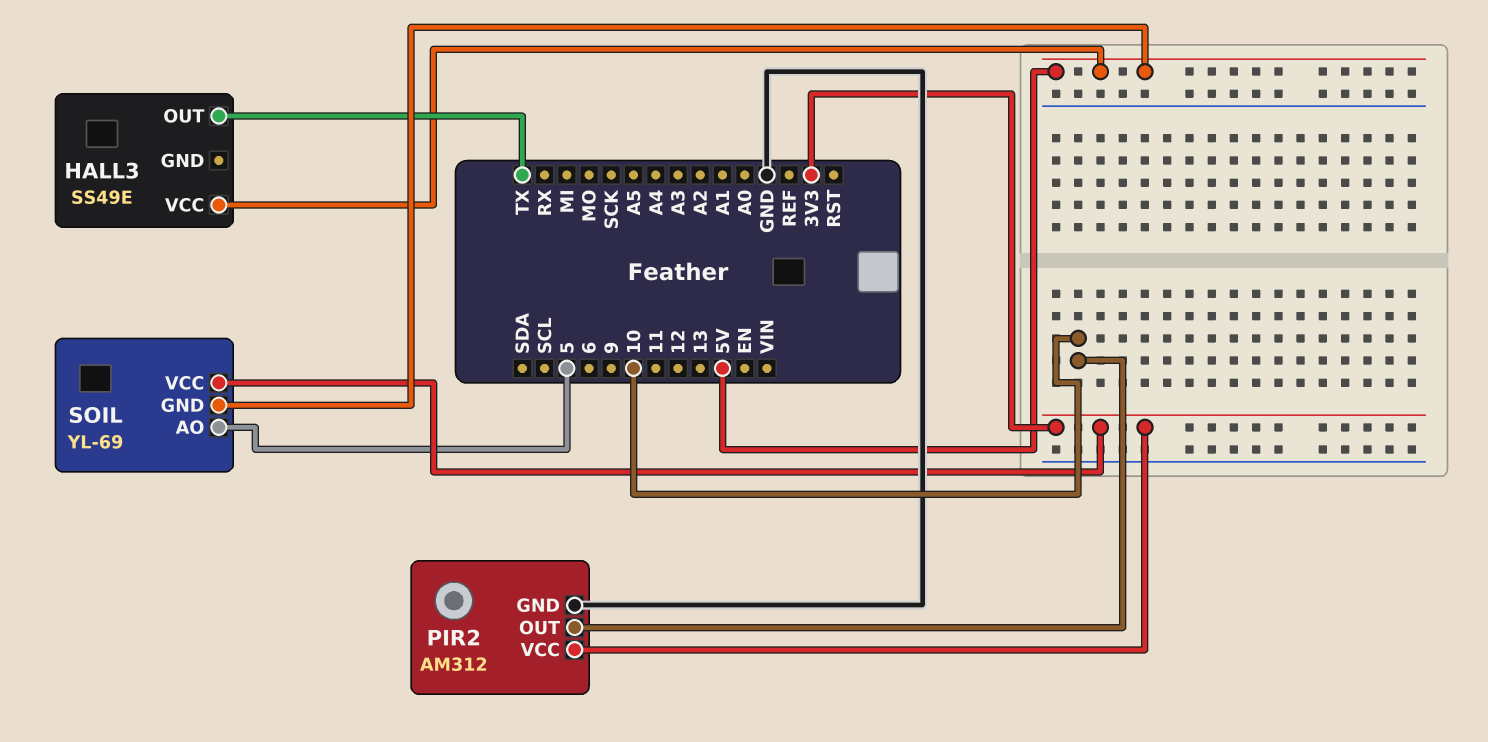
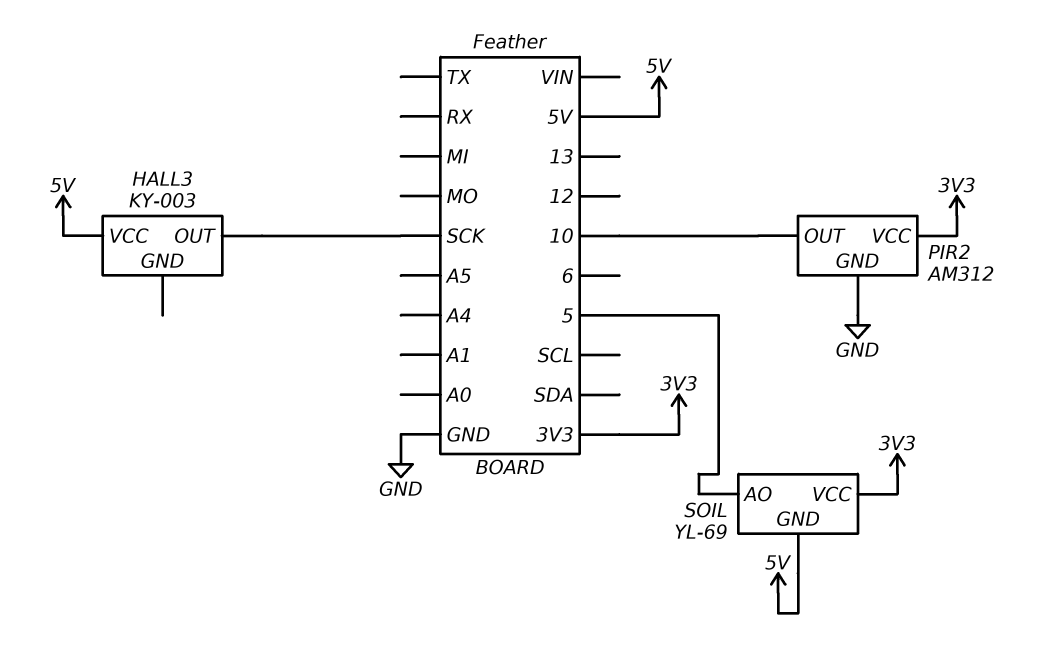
HALL3: SS49E -> KY-003
HALL3 pin OUT: TX -> SCK

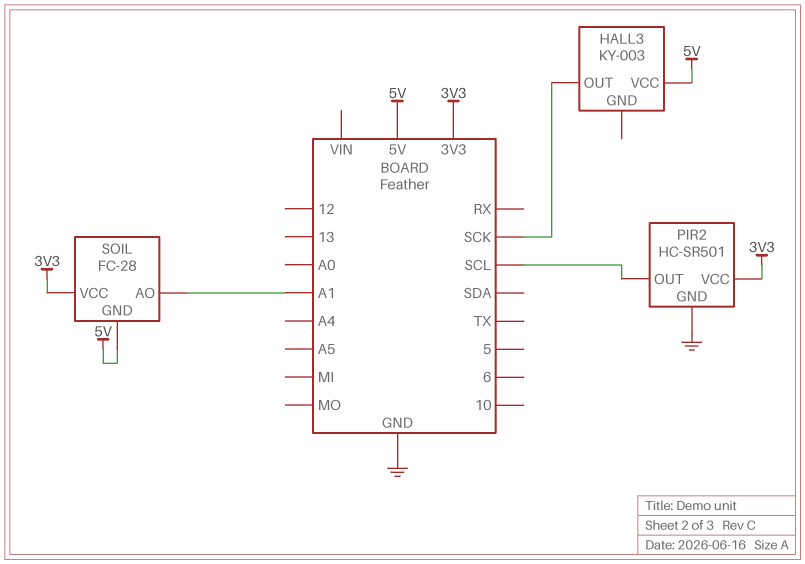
PIR2: AM312 -> HC-SR501
PIR2 pin OUT: 10 -> SCL
SOIL: YL-69 -> FC-28
SOIL pin AO: 5 -> A1

